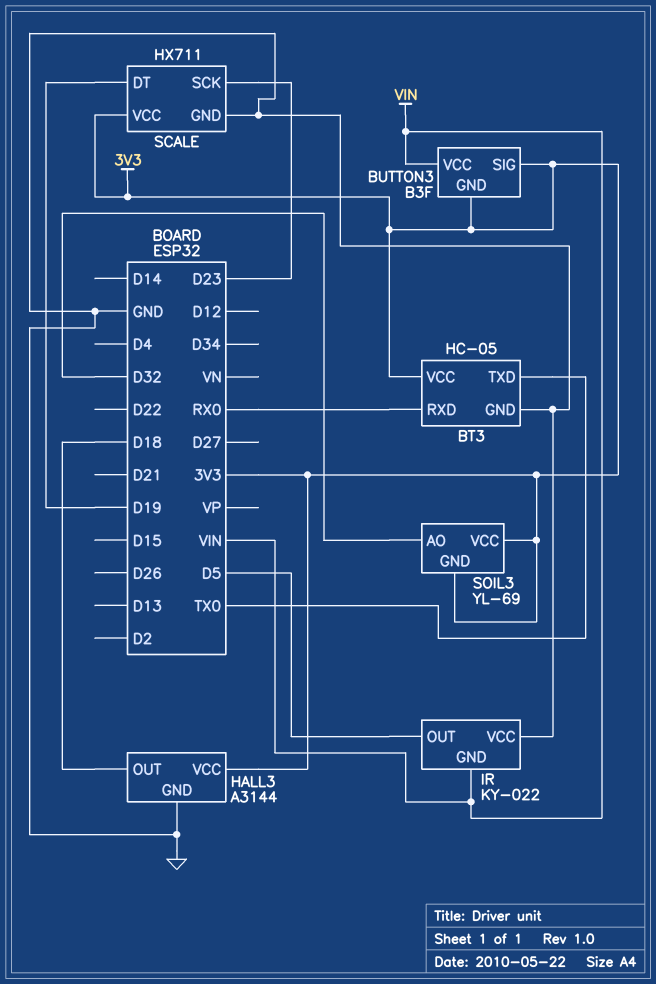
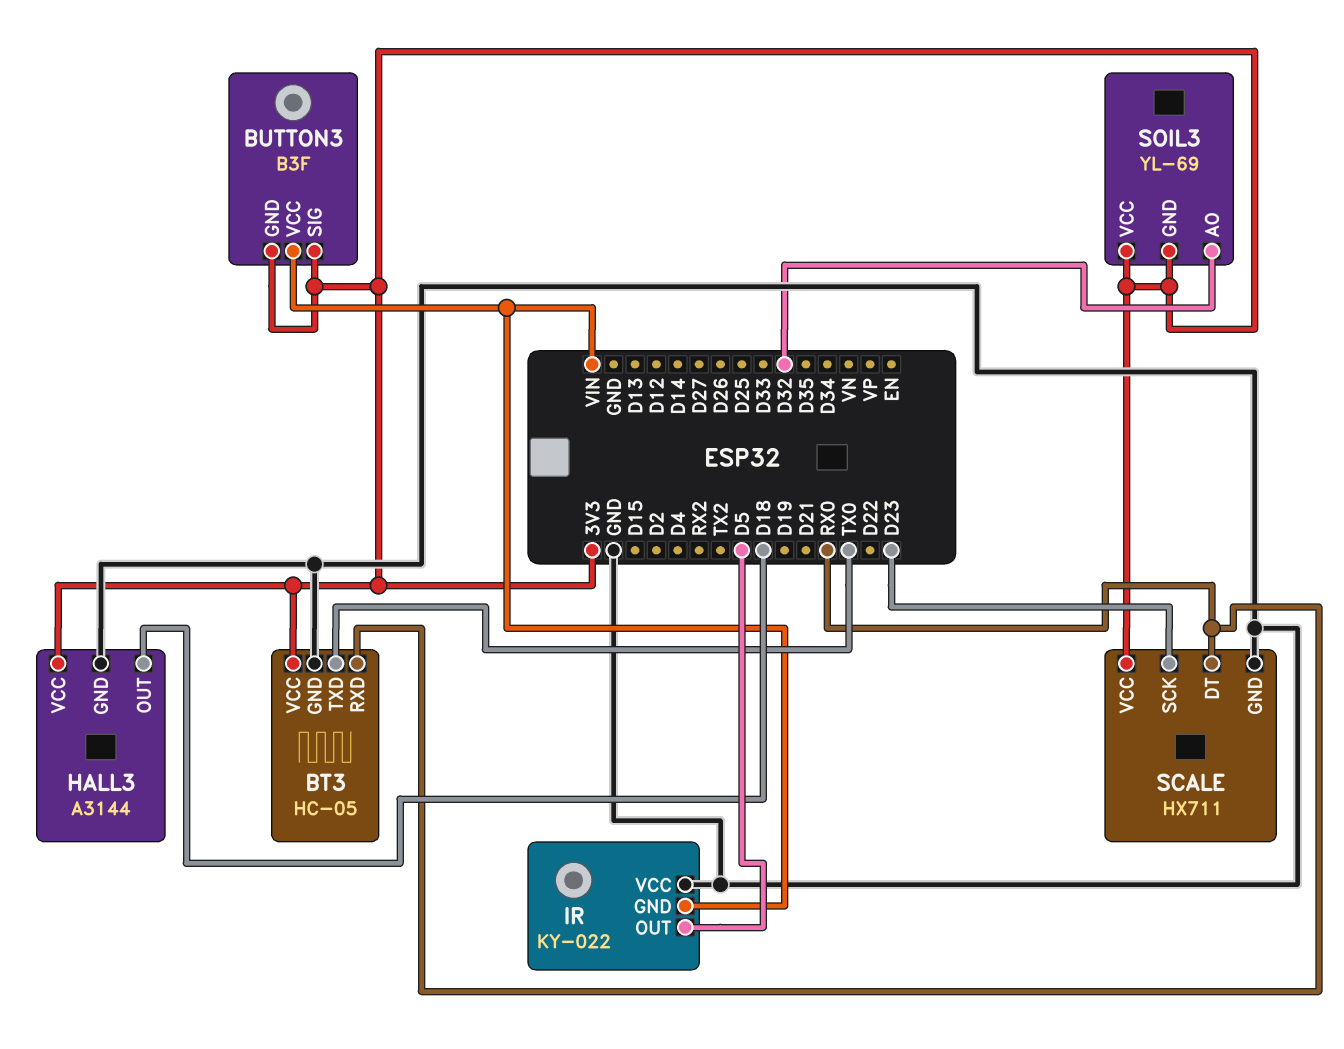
SCALE pin DT: D19 -> RX0

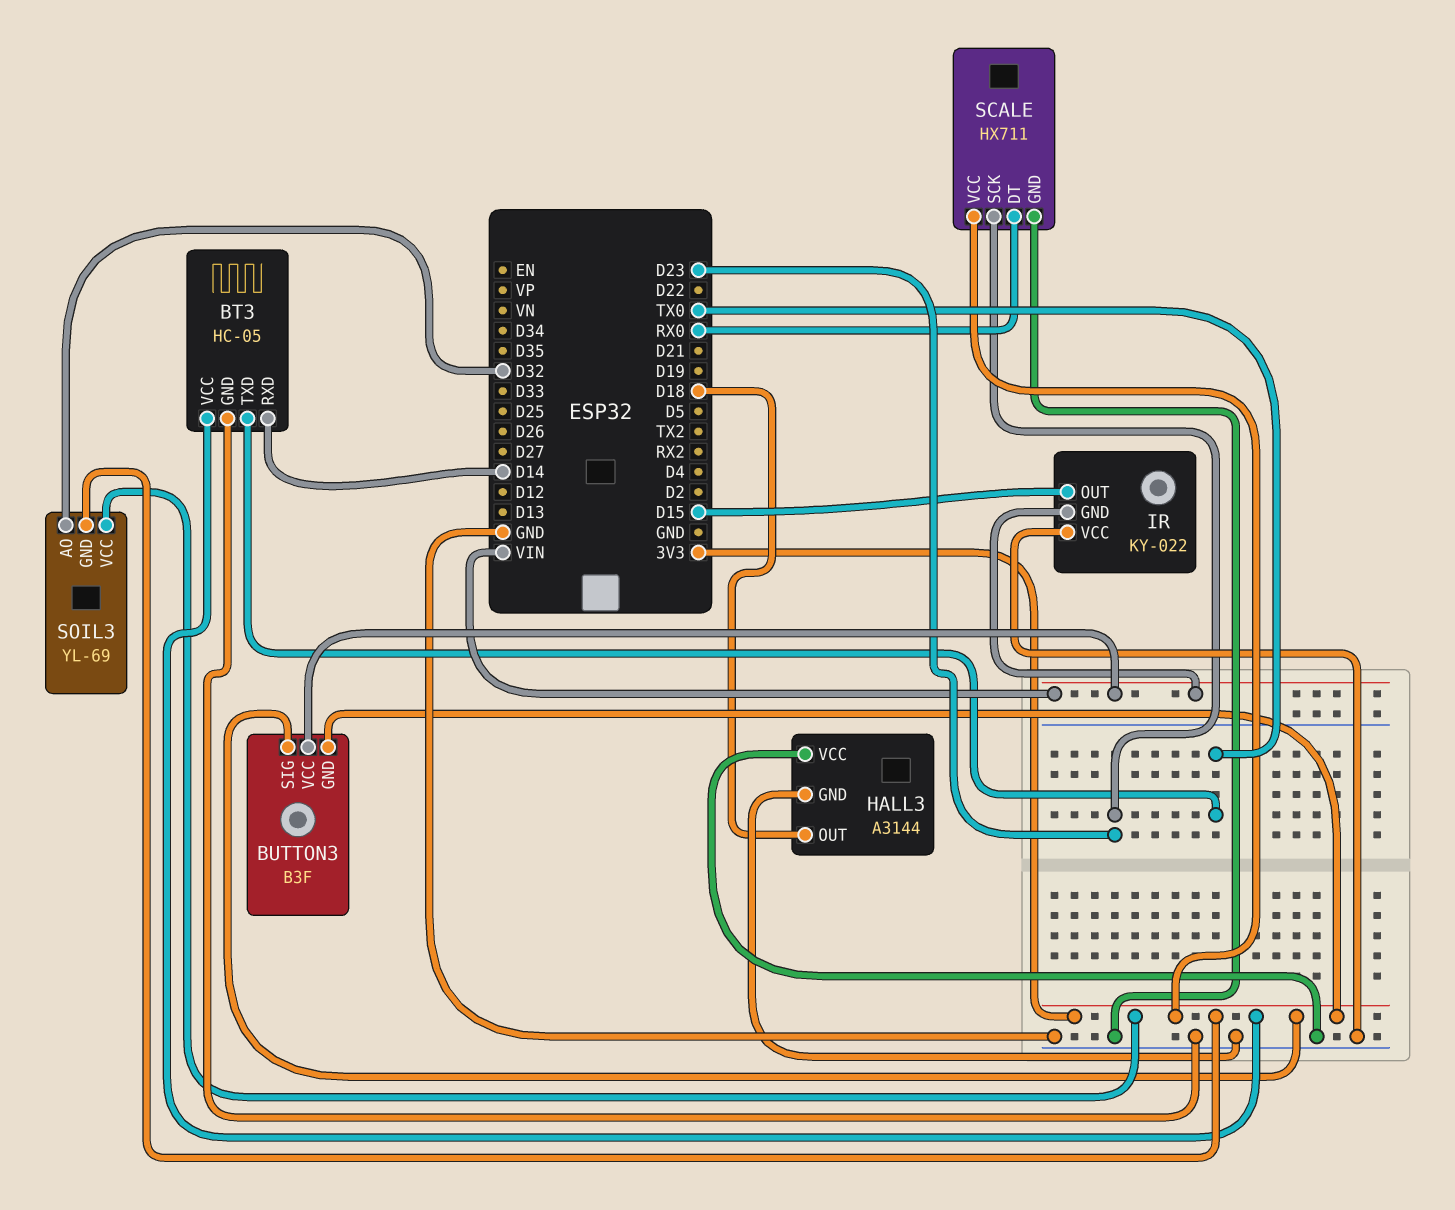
BT3 pin RXD: RX0 -> D14
HALL3 pin VCC: 3V3 -> GND
IR pin OUT: D5 -> D15

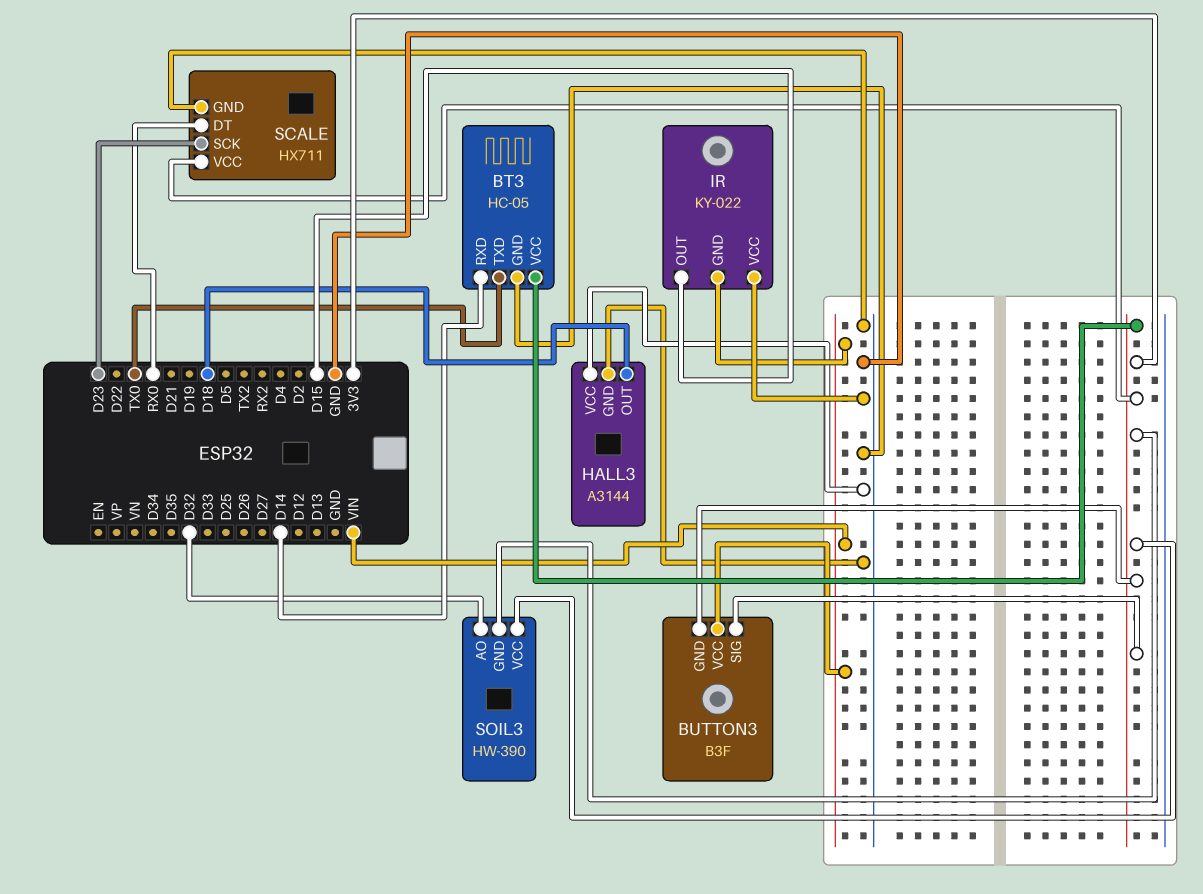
SOIL3: YL-69 -> HW-390

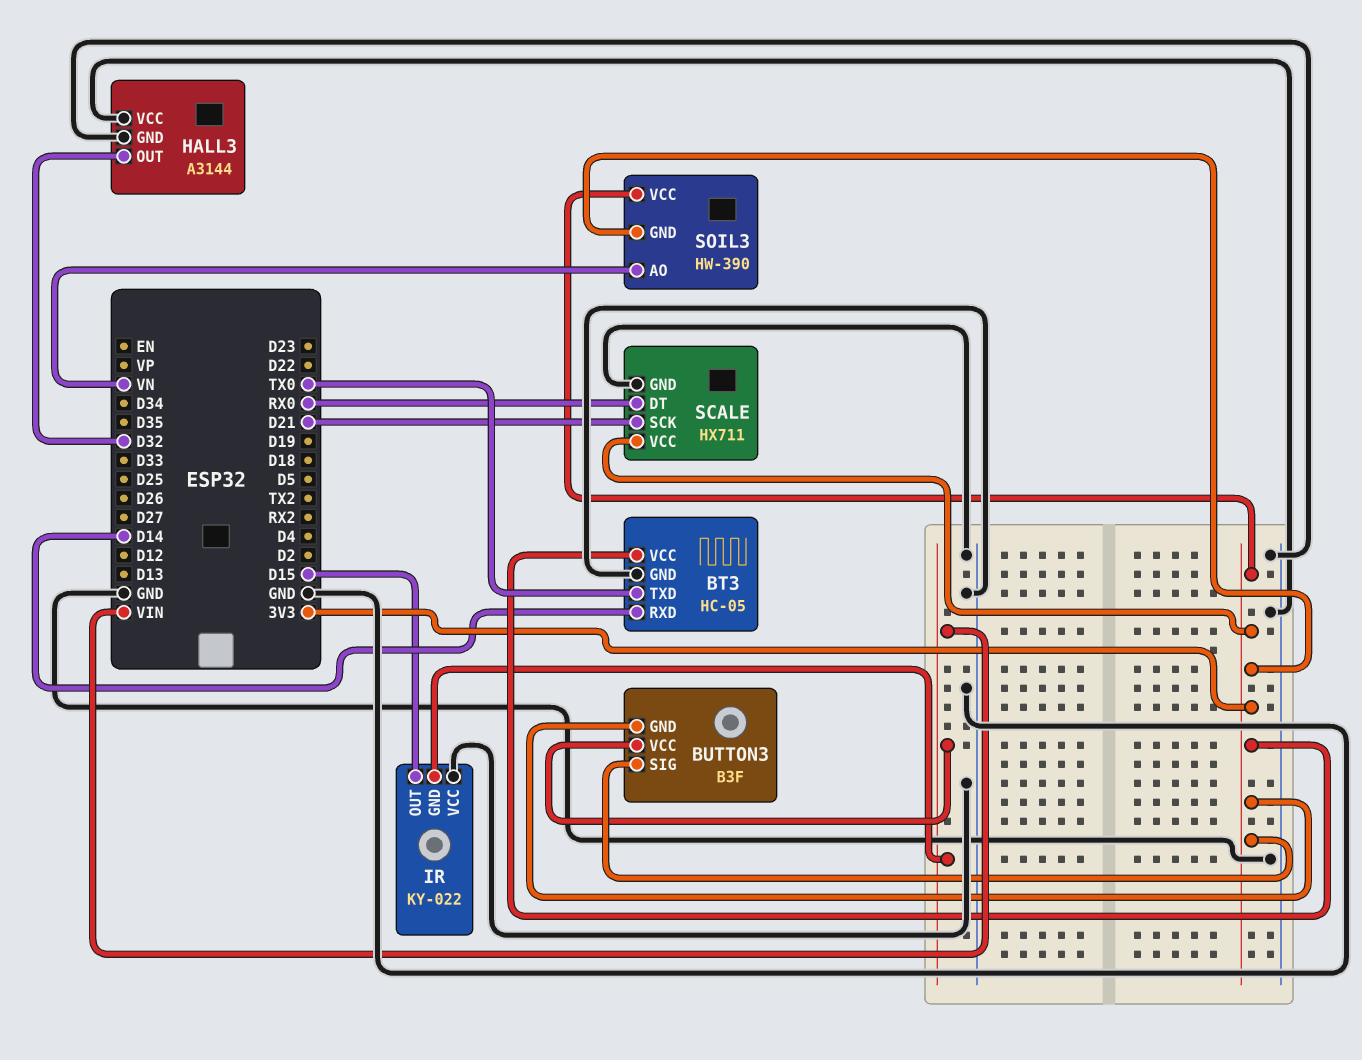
HALL3 pin OUT: D18 -> D32
SCALE pin SCK: D23 -> D21
SOIL3 pin AO: D32 -> VN

